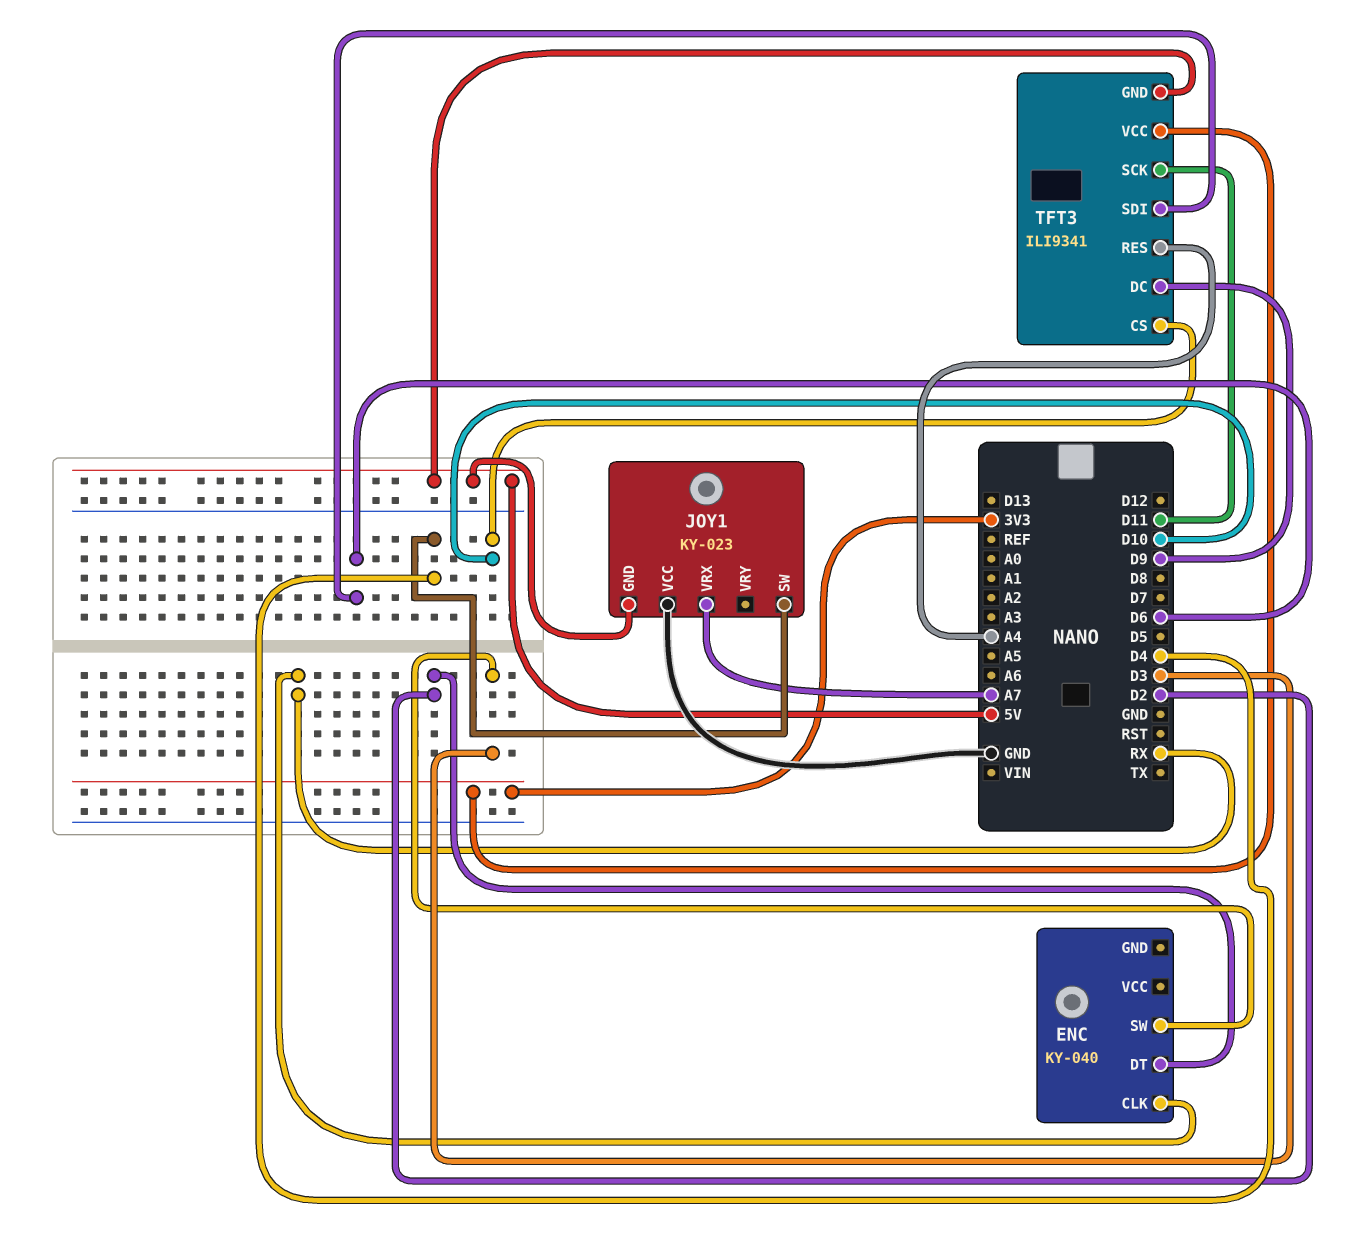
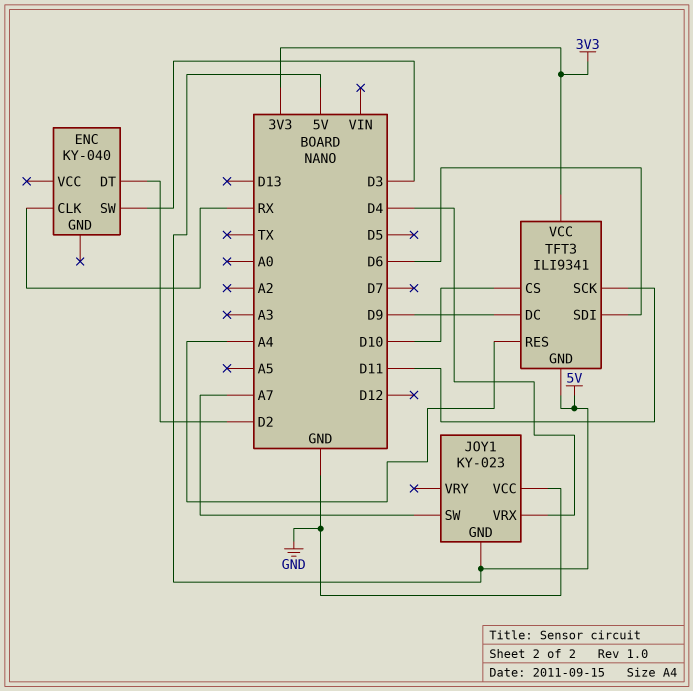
JOY1 pin SW: D4 -> A7
JOY1 pin VRX: A7 -> D4

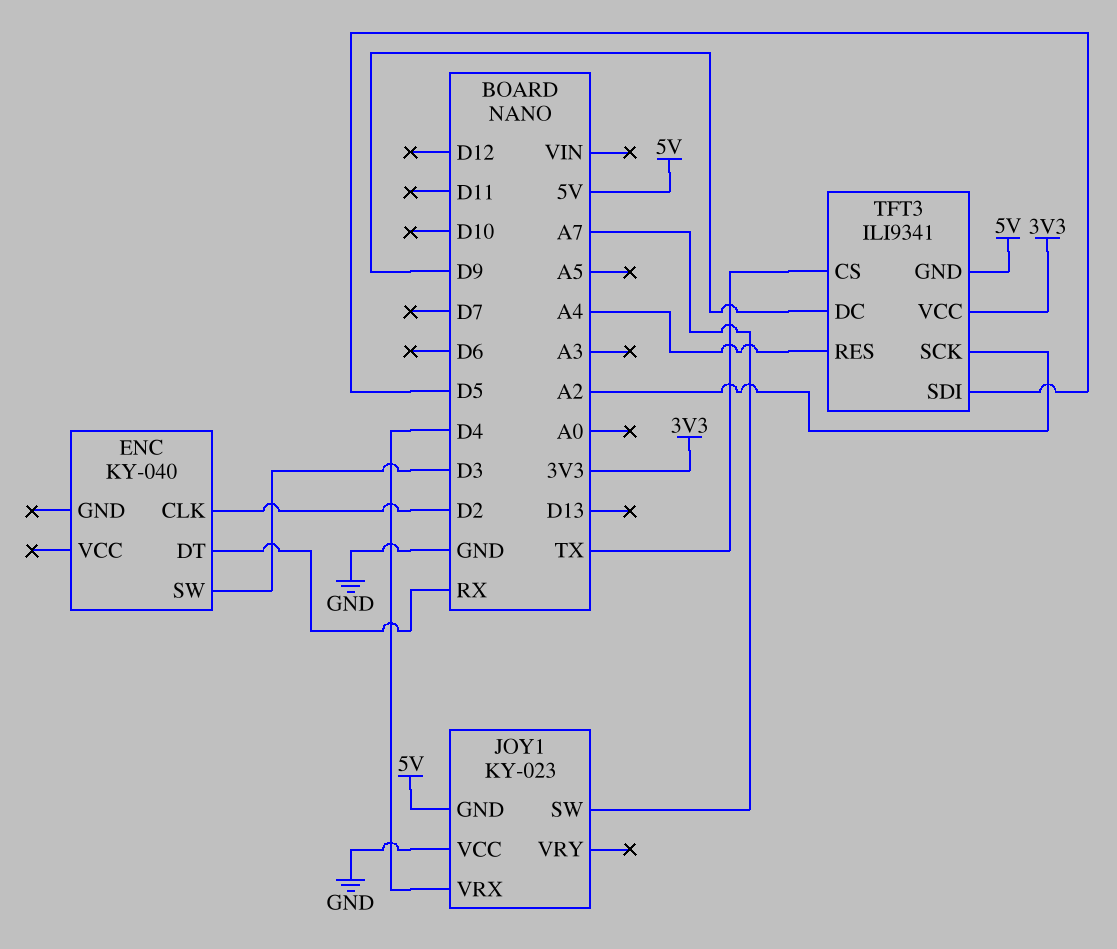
ENC pin CLK: RX -> D2
ENC pin DT: D2 -> RX
TFT3 pin CS: D10 -> TX
TFT3 pin SCK: D11 -> A2
TFT3 pin SDI: D6 -> D5

